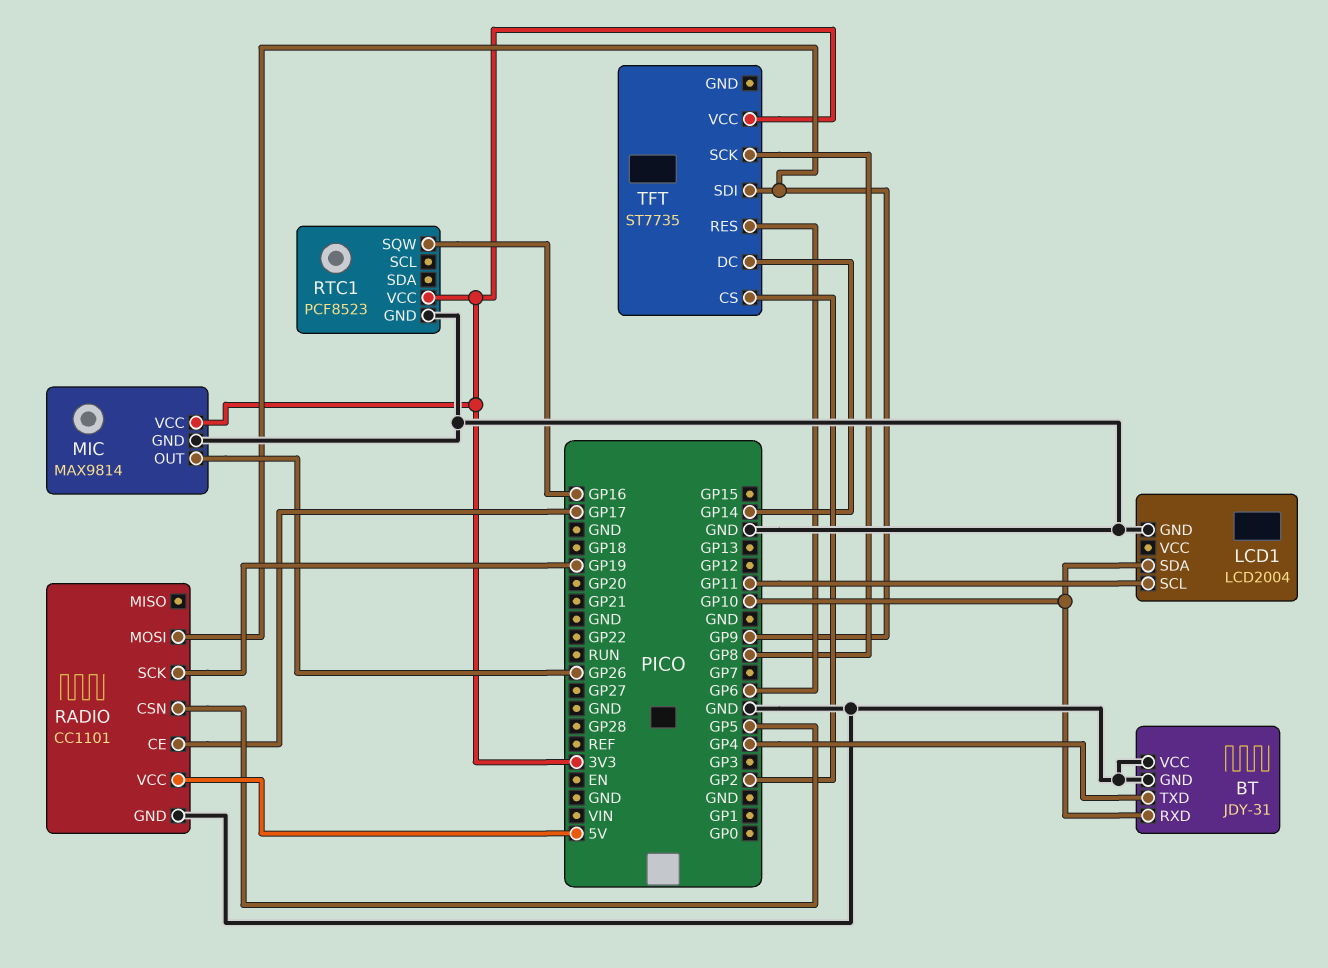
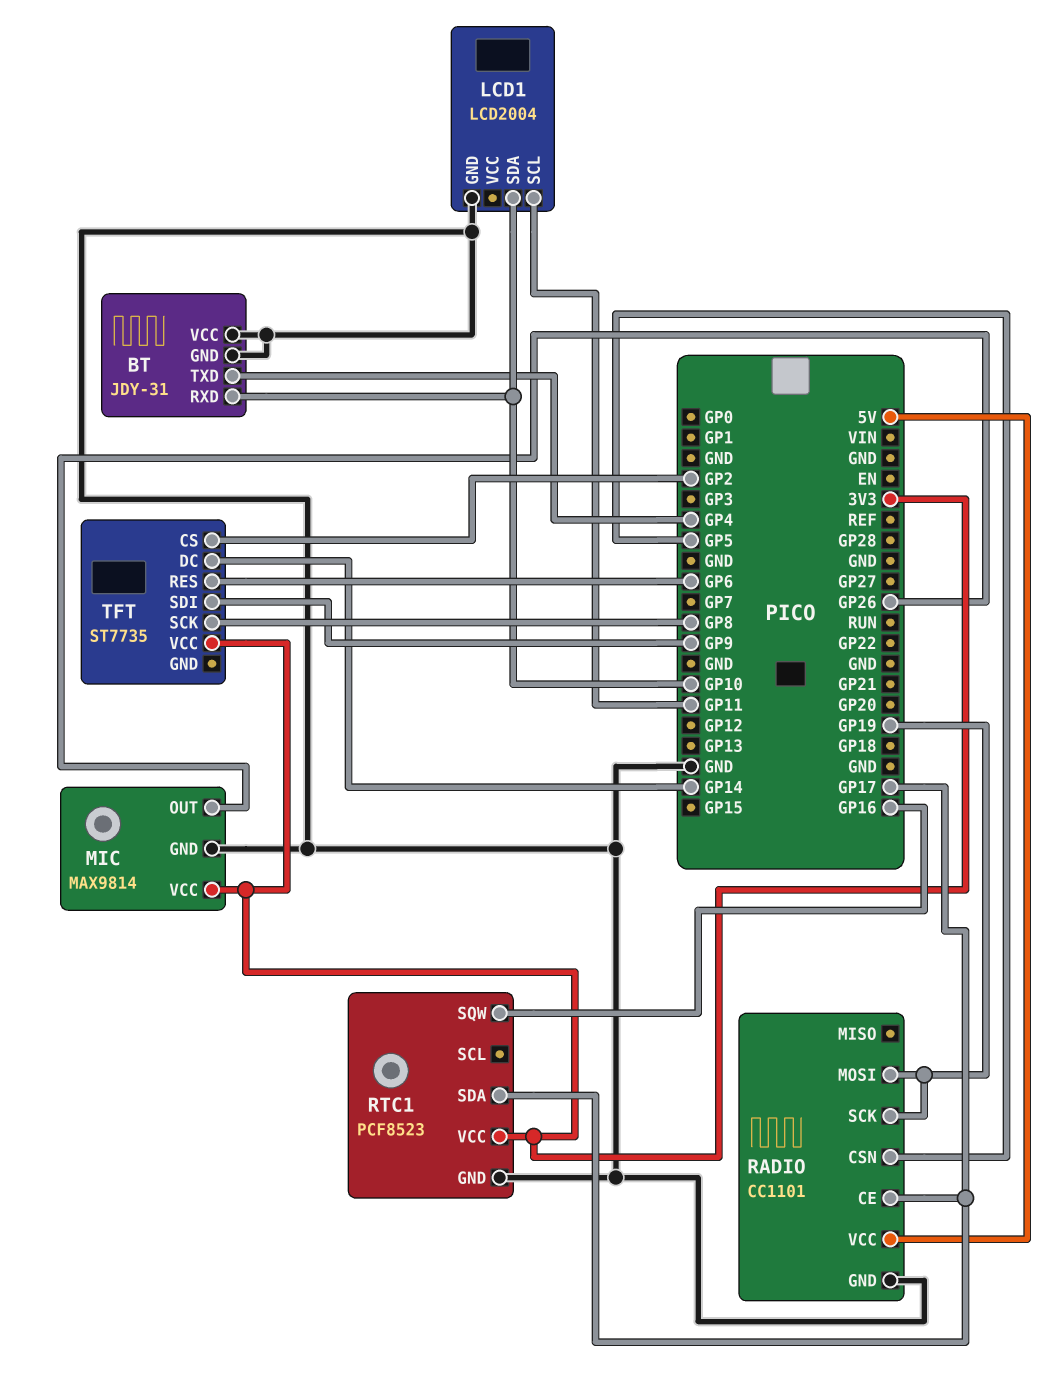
RADIO pin MOSI: GP9 -> GP19
RTC1 pin SDA: none -> GP17

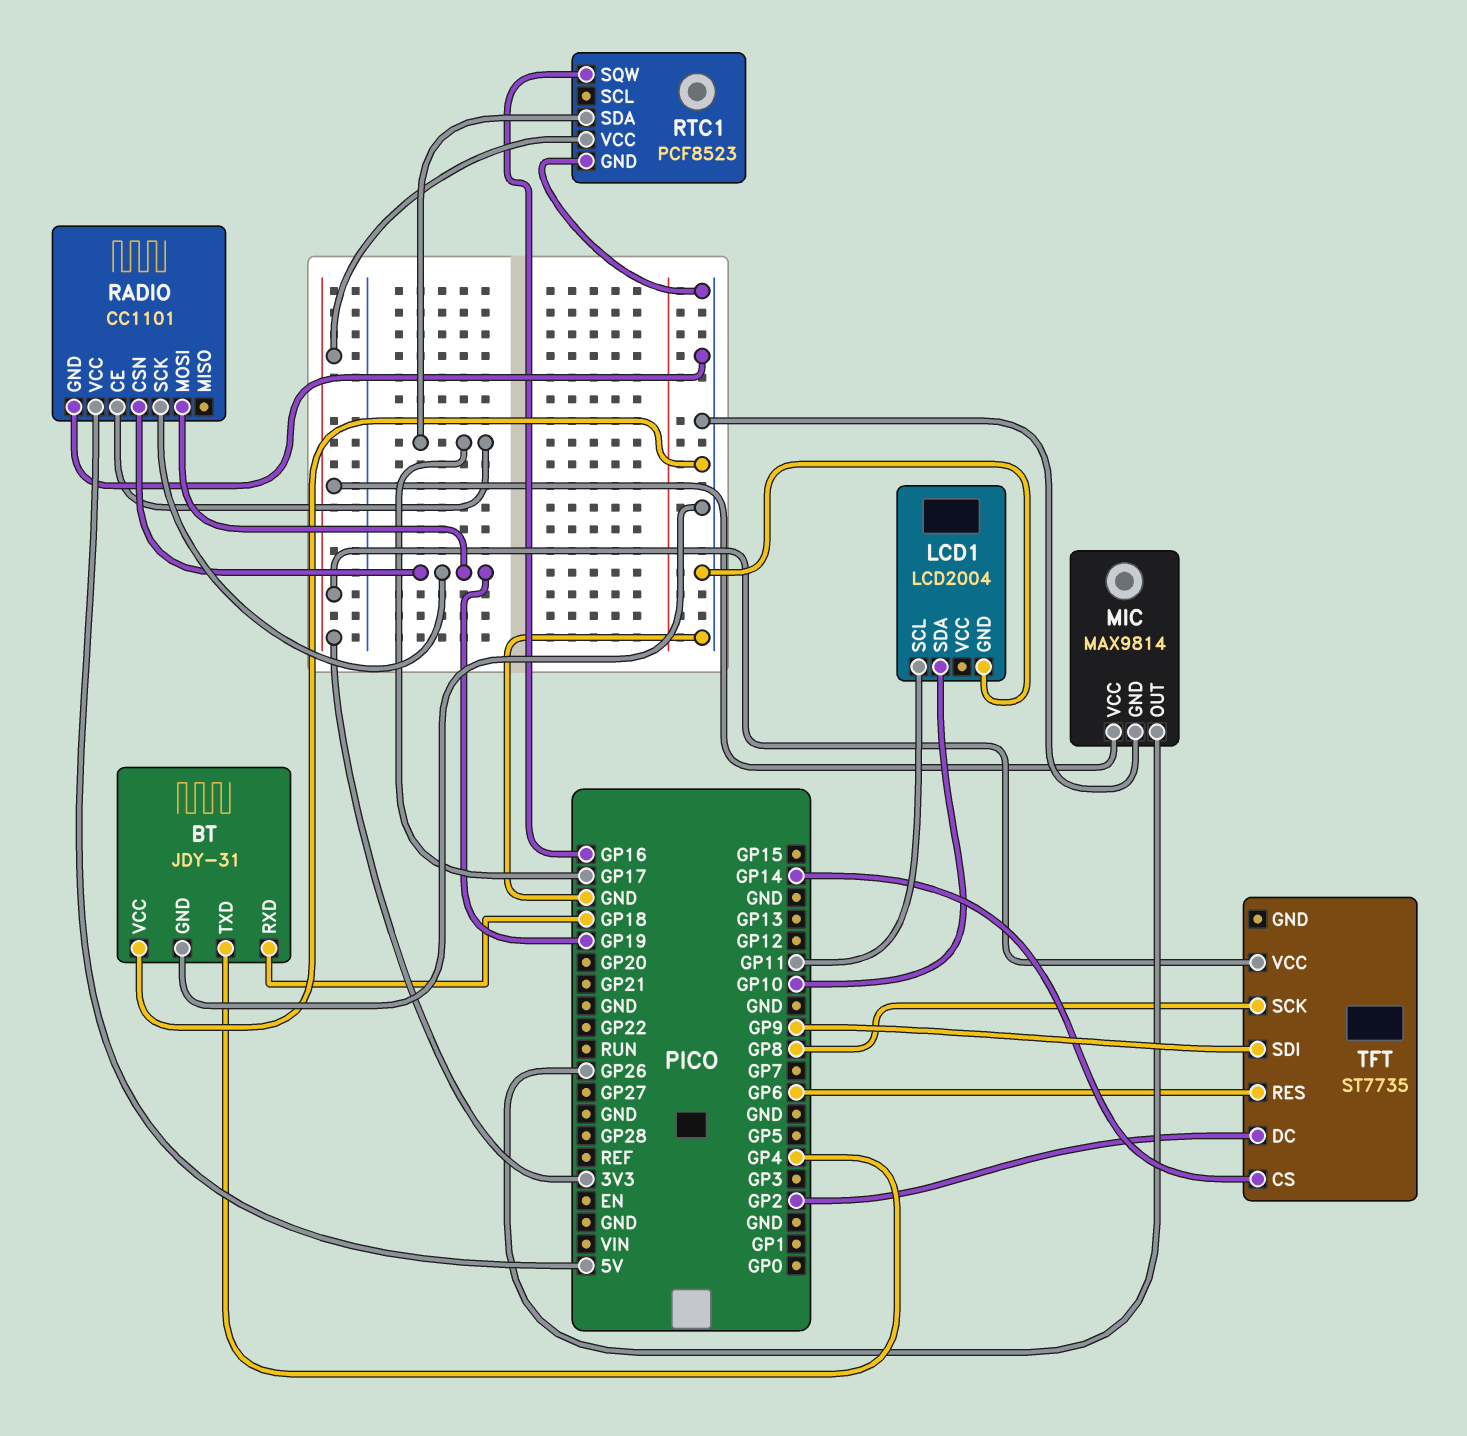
BT pin RXD: GP10 -> GP18
RADIO pin CSN: GP5 -> GP19
TFT pin CS: GP2 -> GP14
TFT pin DC: GP14 -> GP2

